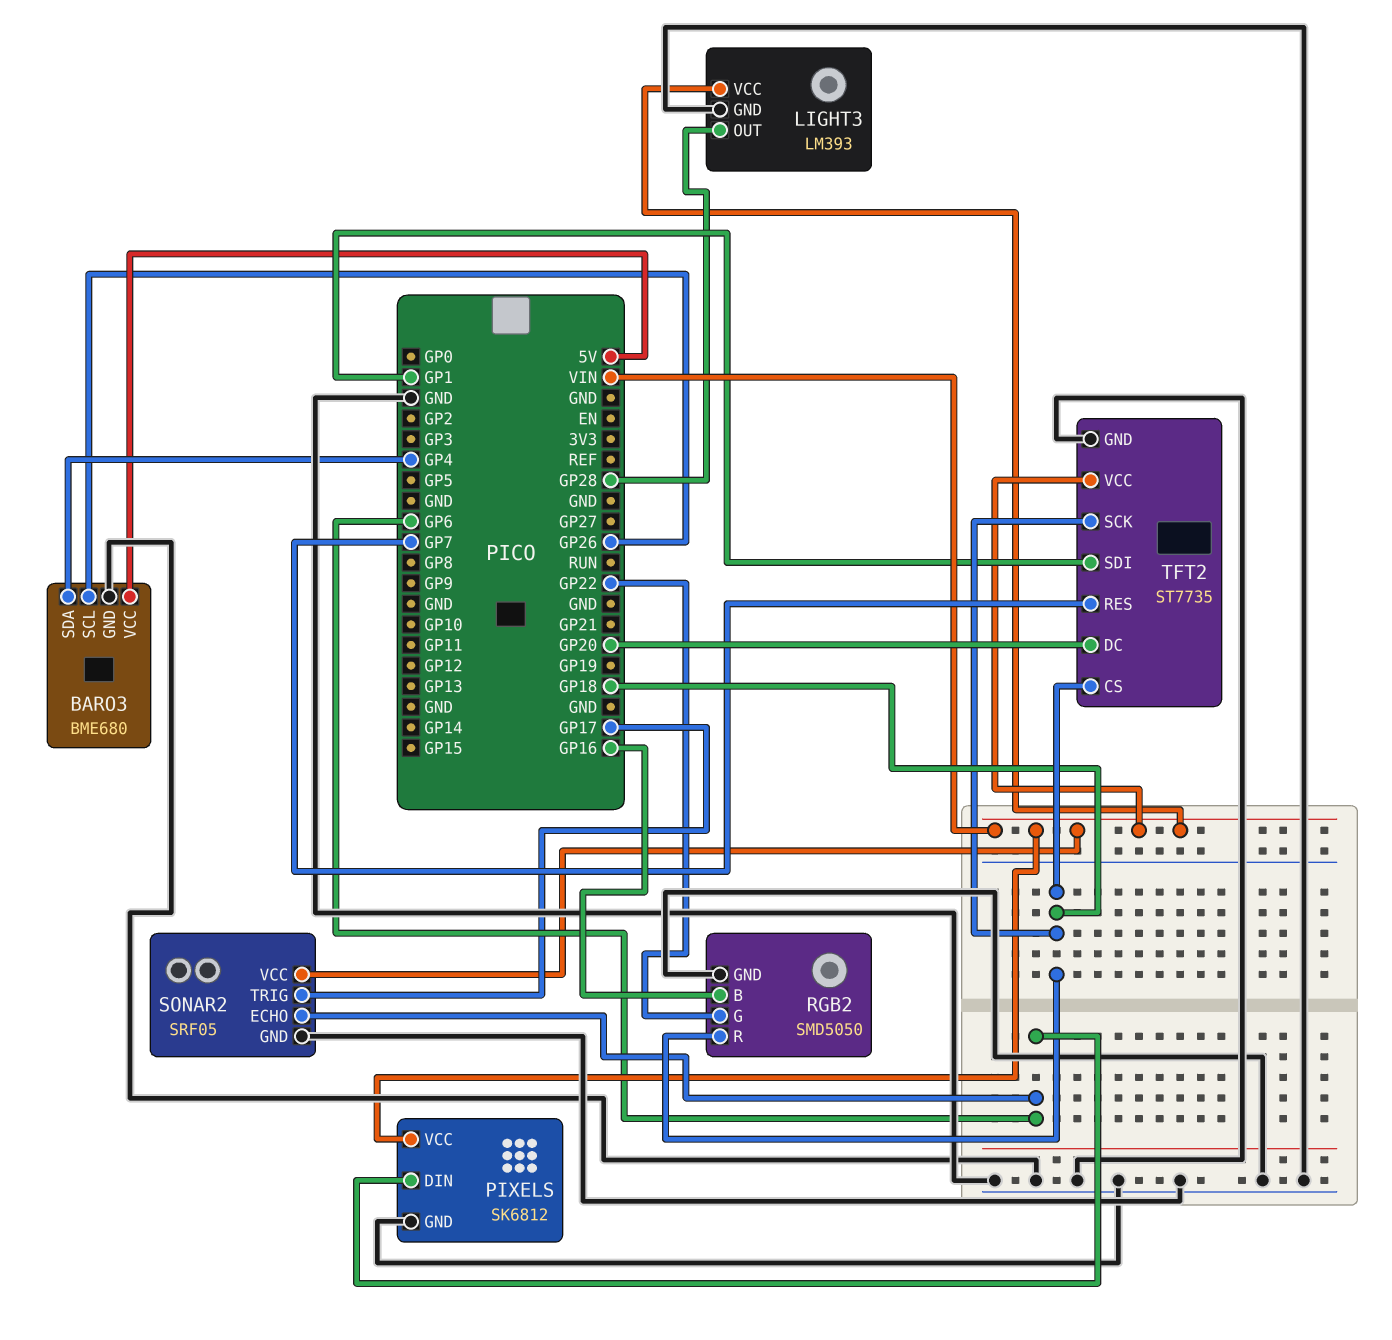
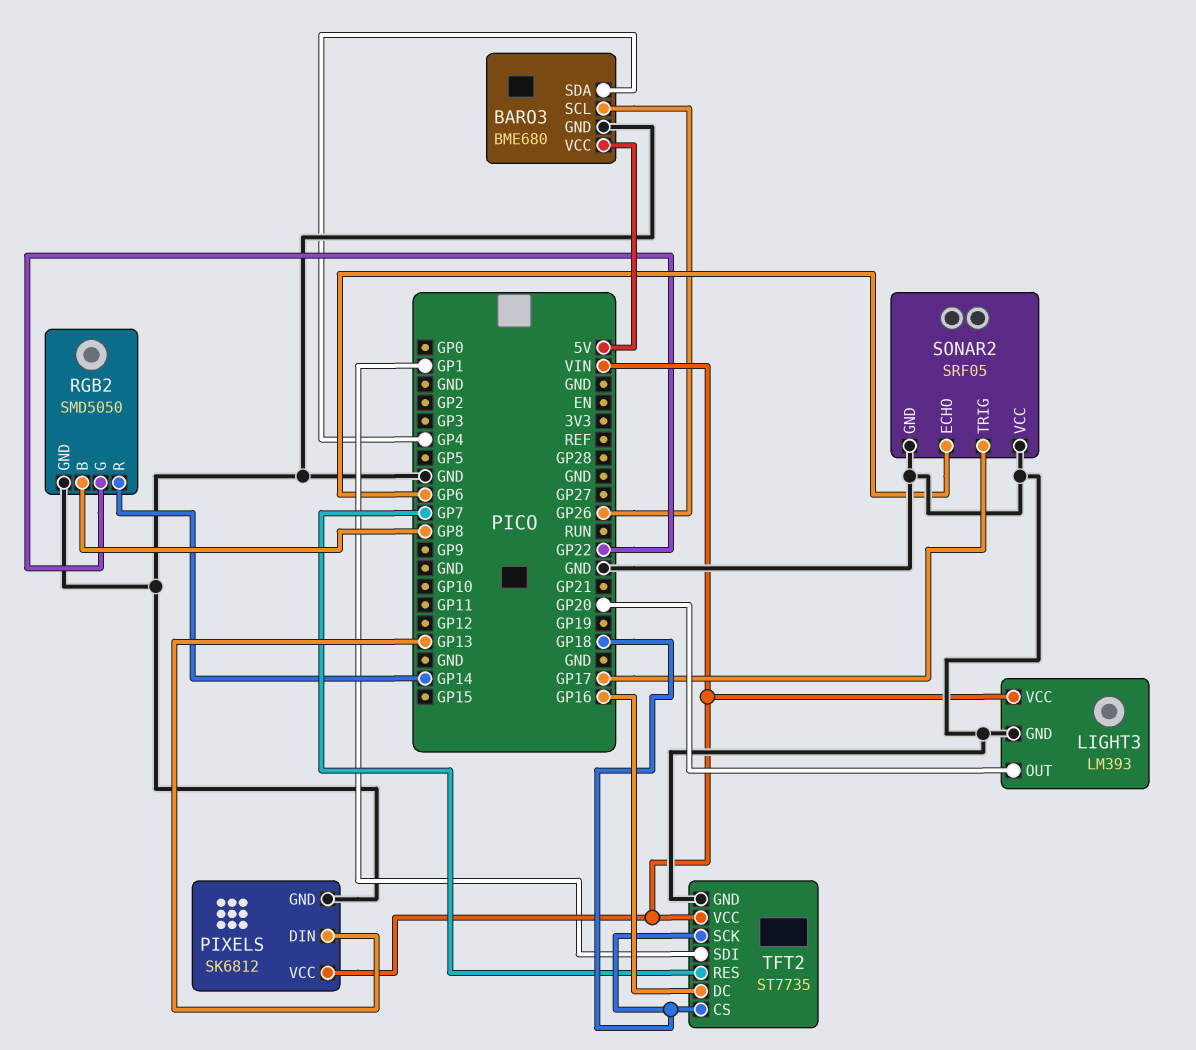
LIGHT3 pin OUT: GP28 -> GP20
PIXELS pin DIN: GP6 -> GP13
RGB2 pin B: GP16 -> GP8
RGB2 pin R: GP18 -> GP14
SONAR2 pin VCC: VIN -> GND
TFT2 pin DC: GP20 -> GP16

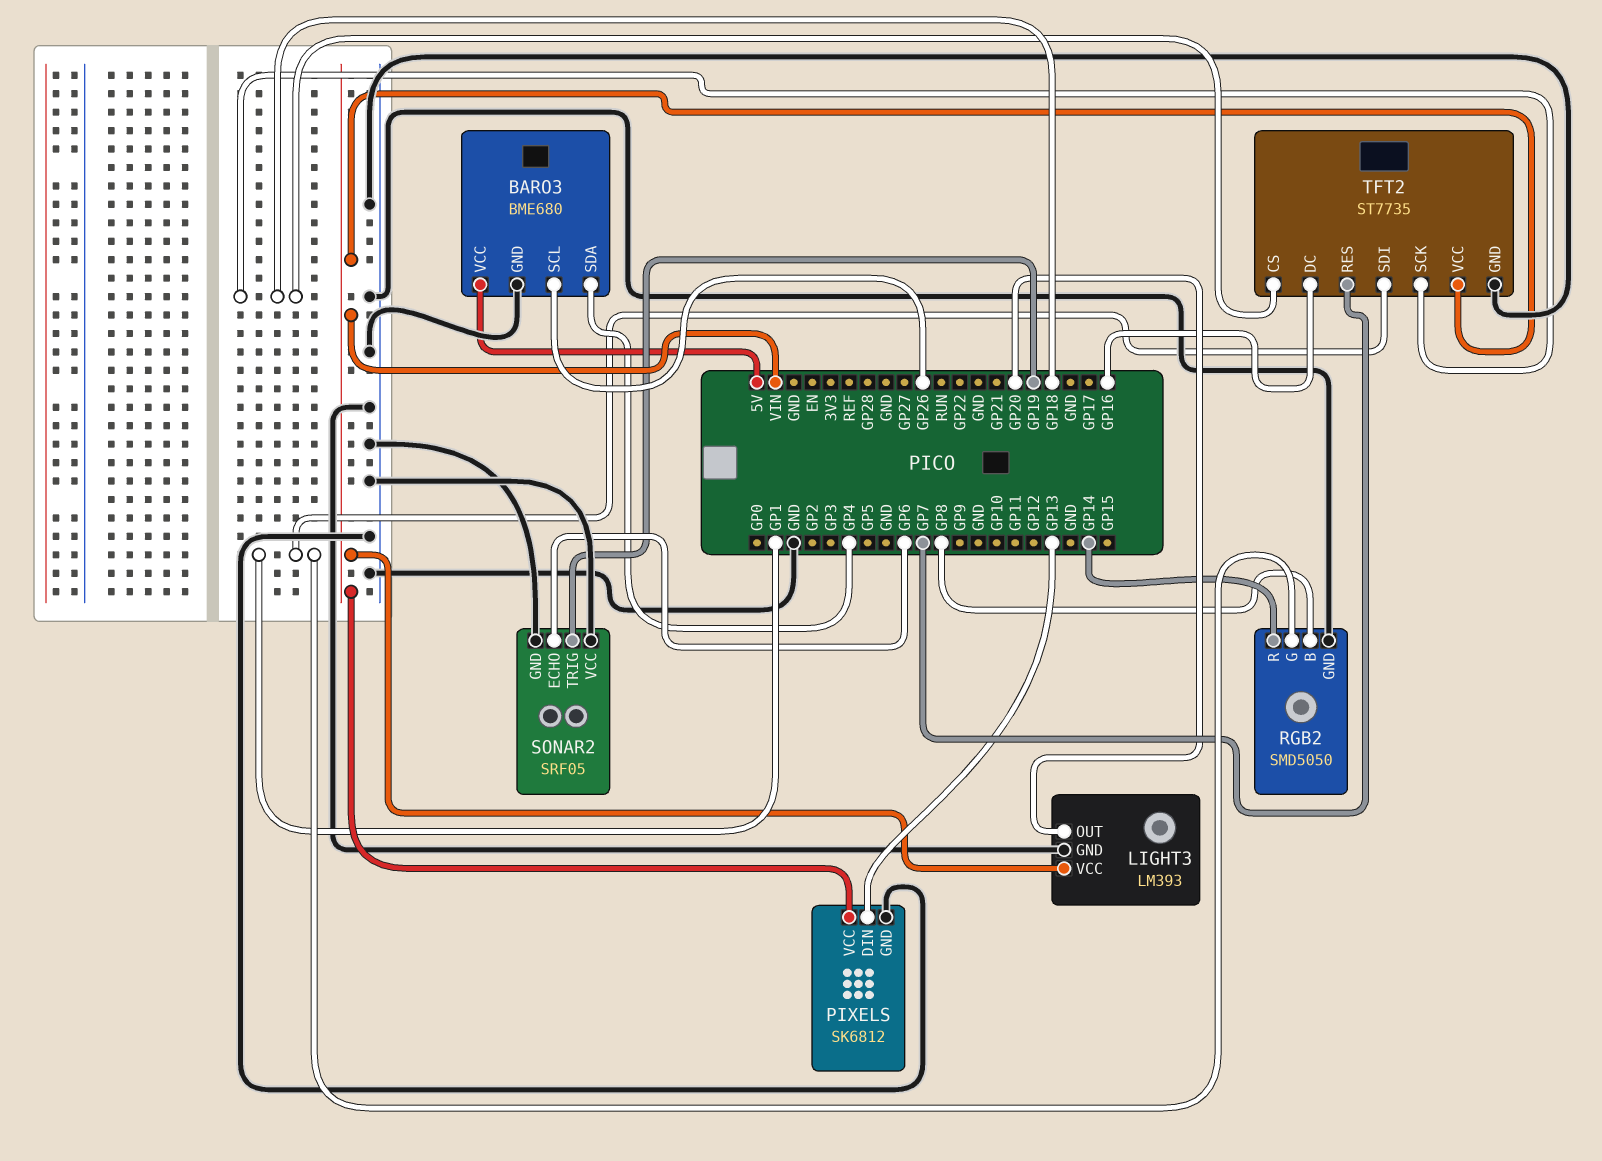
RGB2 pin G: GP22 -> GP1
SONAR2 pin TRIG: GP17 -> GP19

